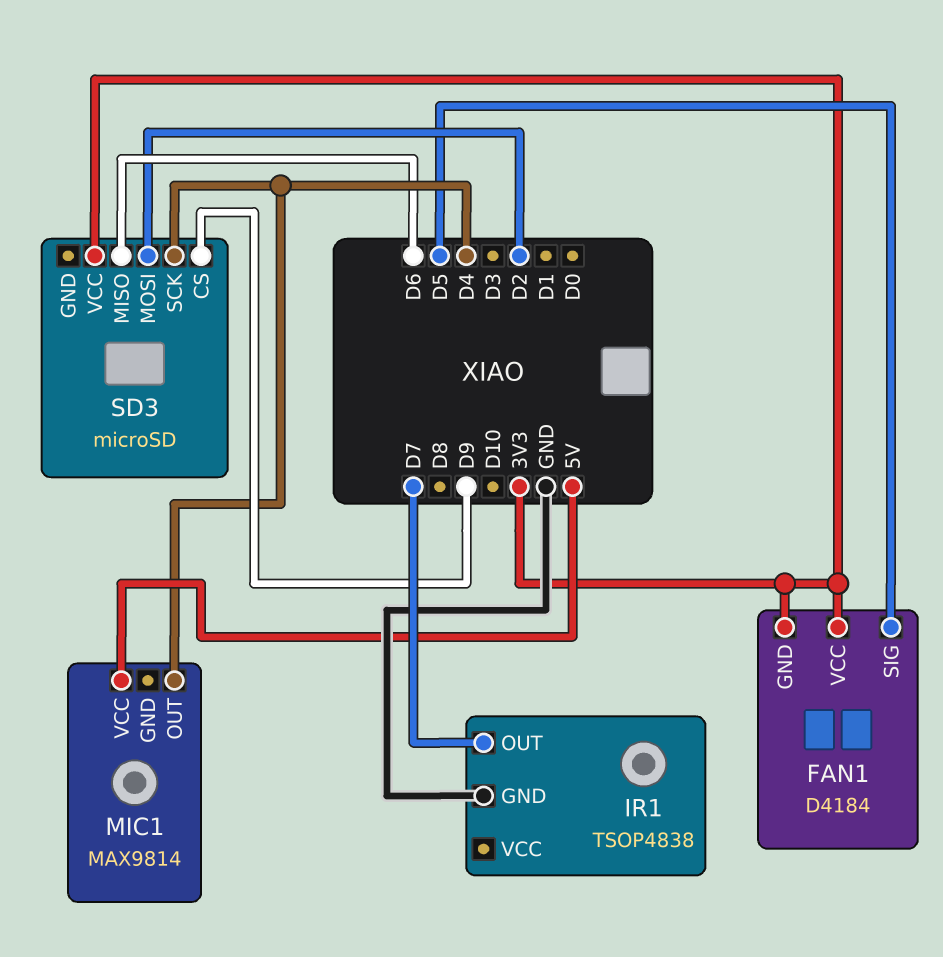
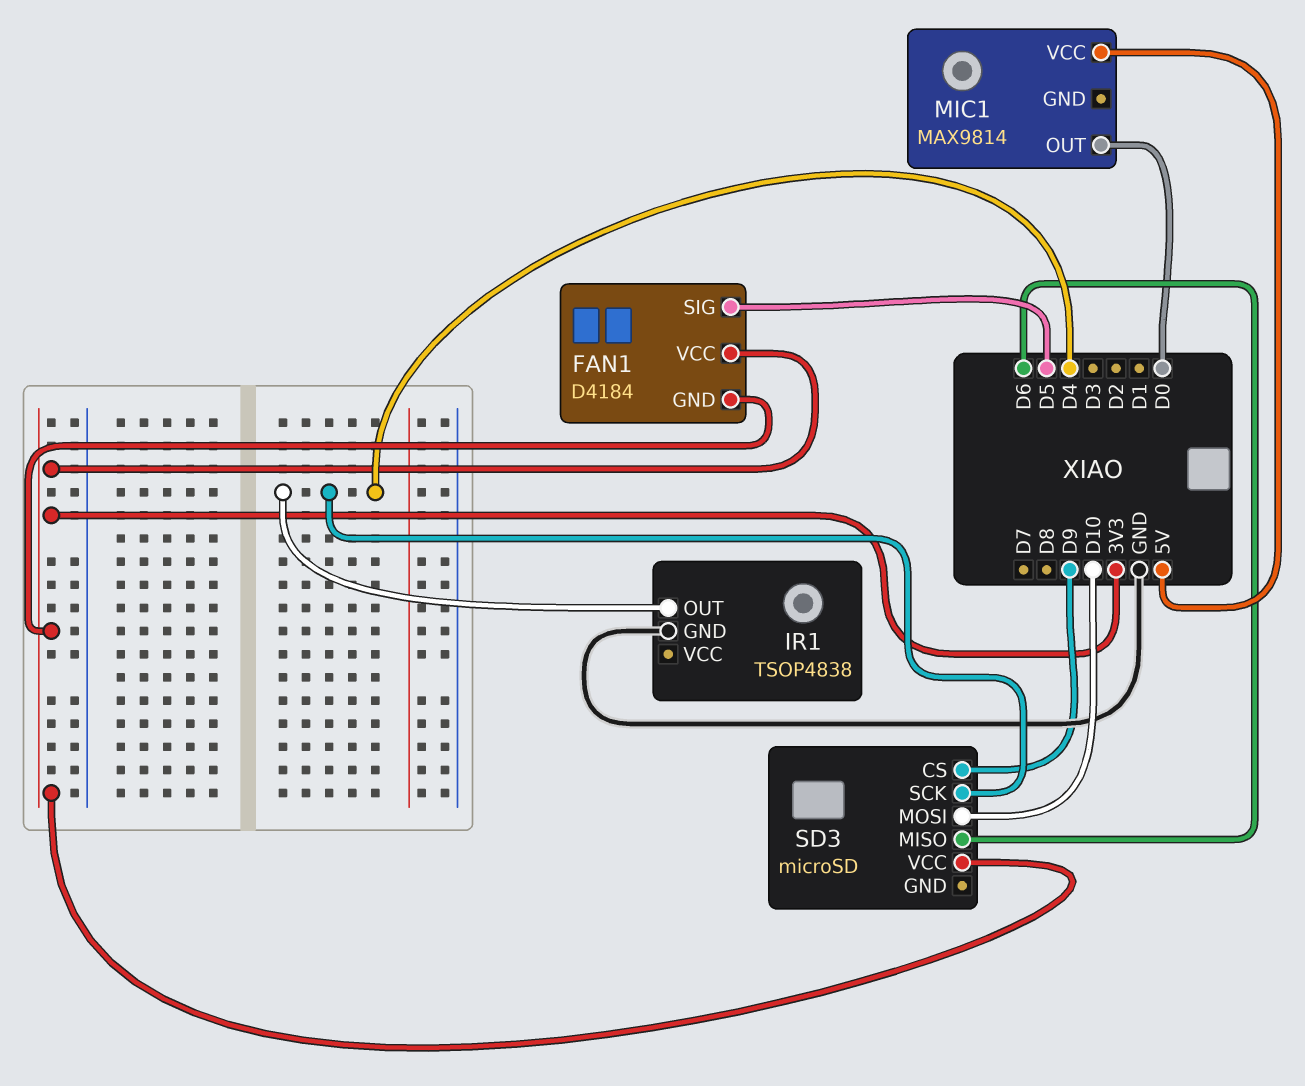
IR1 pin OUT: D7 -> D4
MIC1 pin OUT: D4 -> D0
SD3 pin MOSI: D2 -> D10

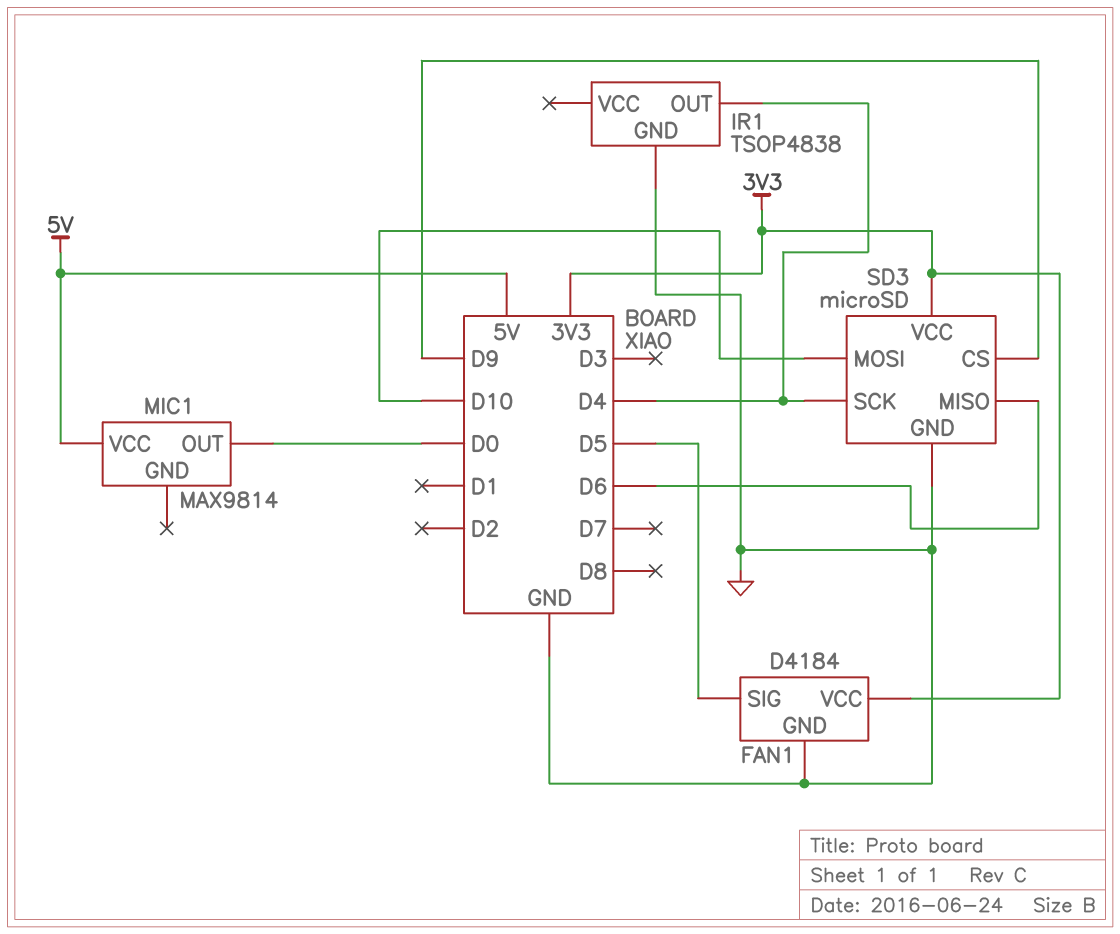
FAN1 pin GND: 3V3 -> GND
SD3 pin GND: none -> GND

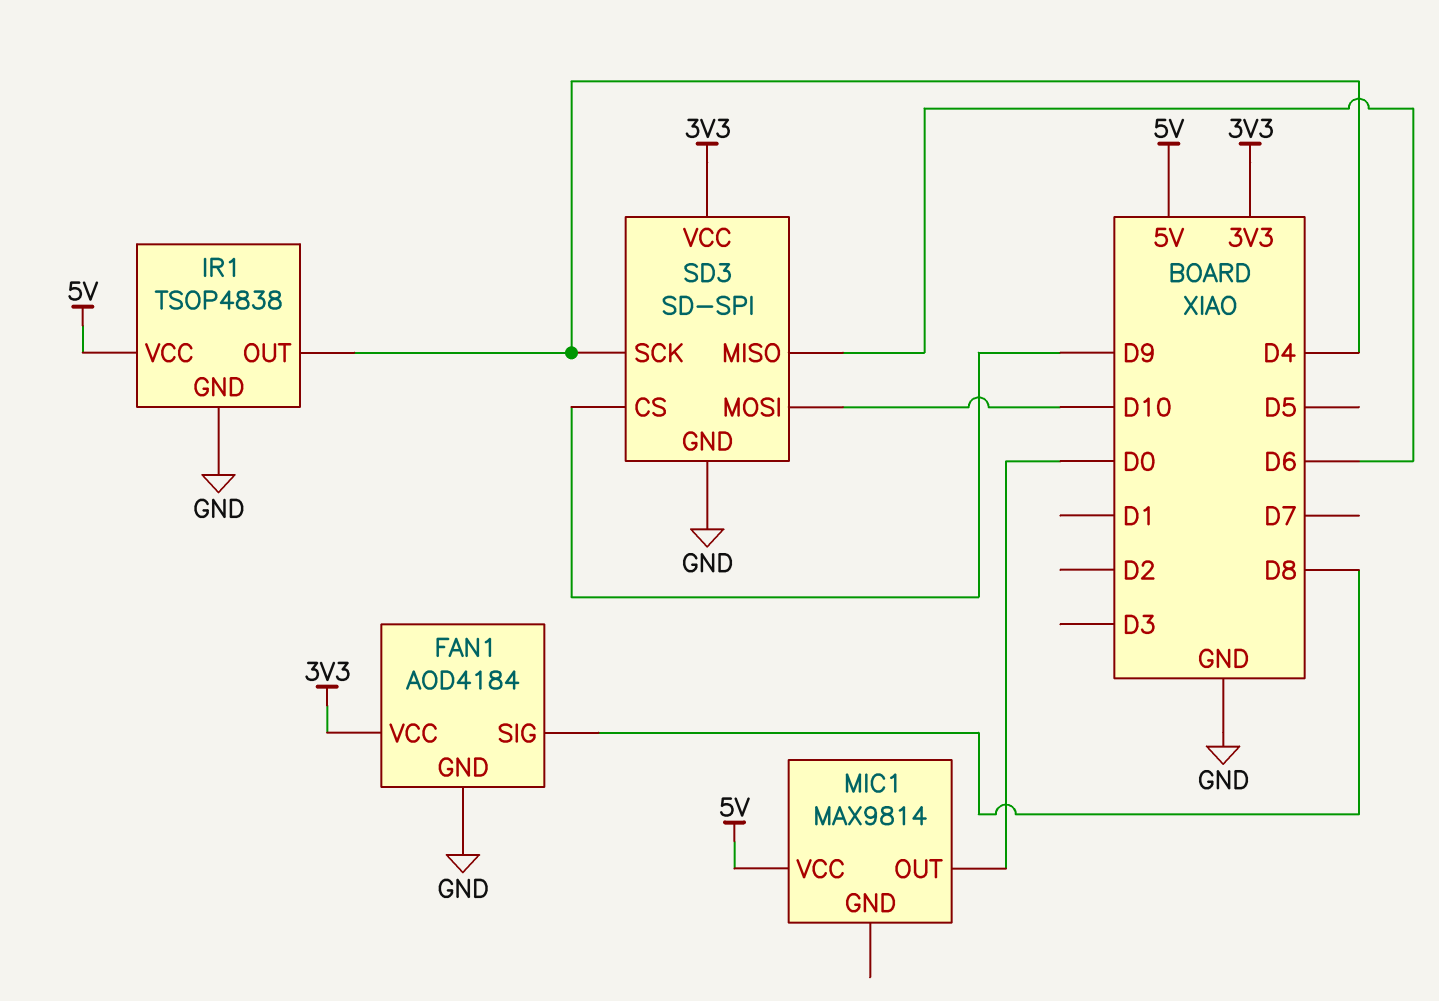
FAN1: D4184 -> AOD4184
FAN1 pin SIG: D5 -> D8
IR1 pin VCC: none -> 5V
SD3: microSD -> SD-SPI

